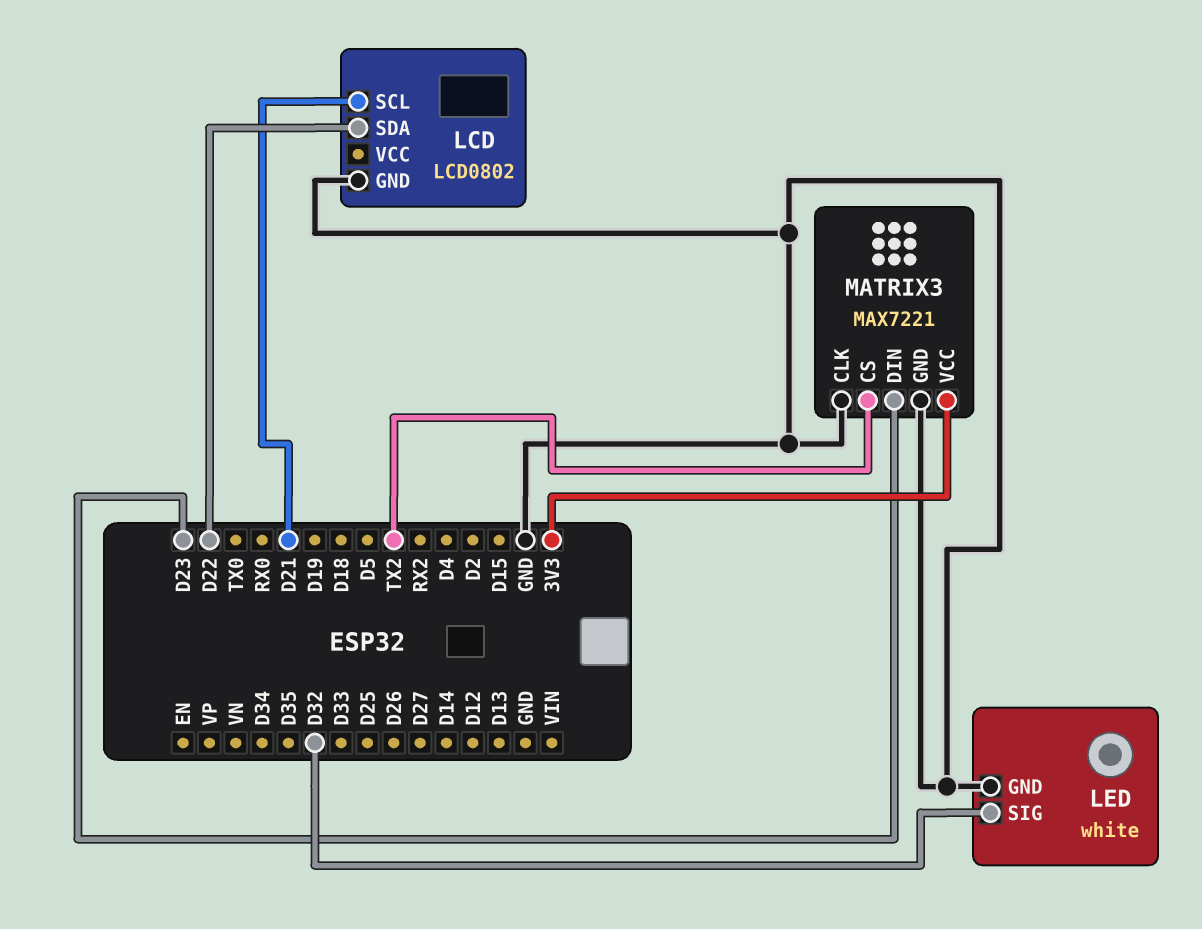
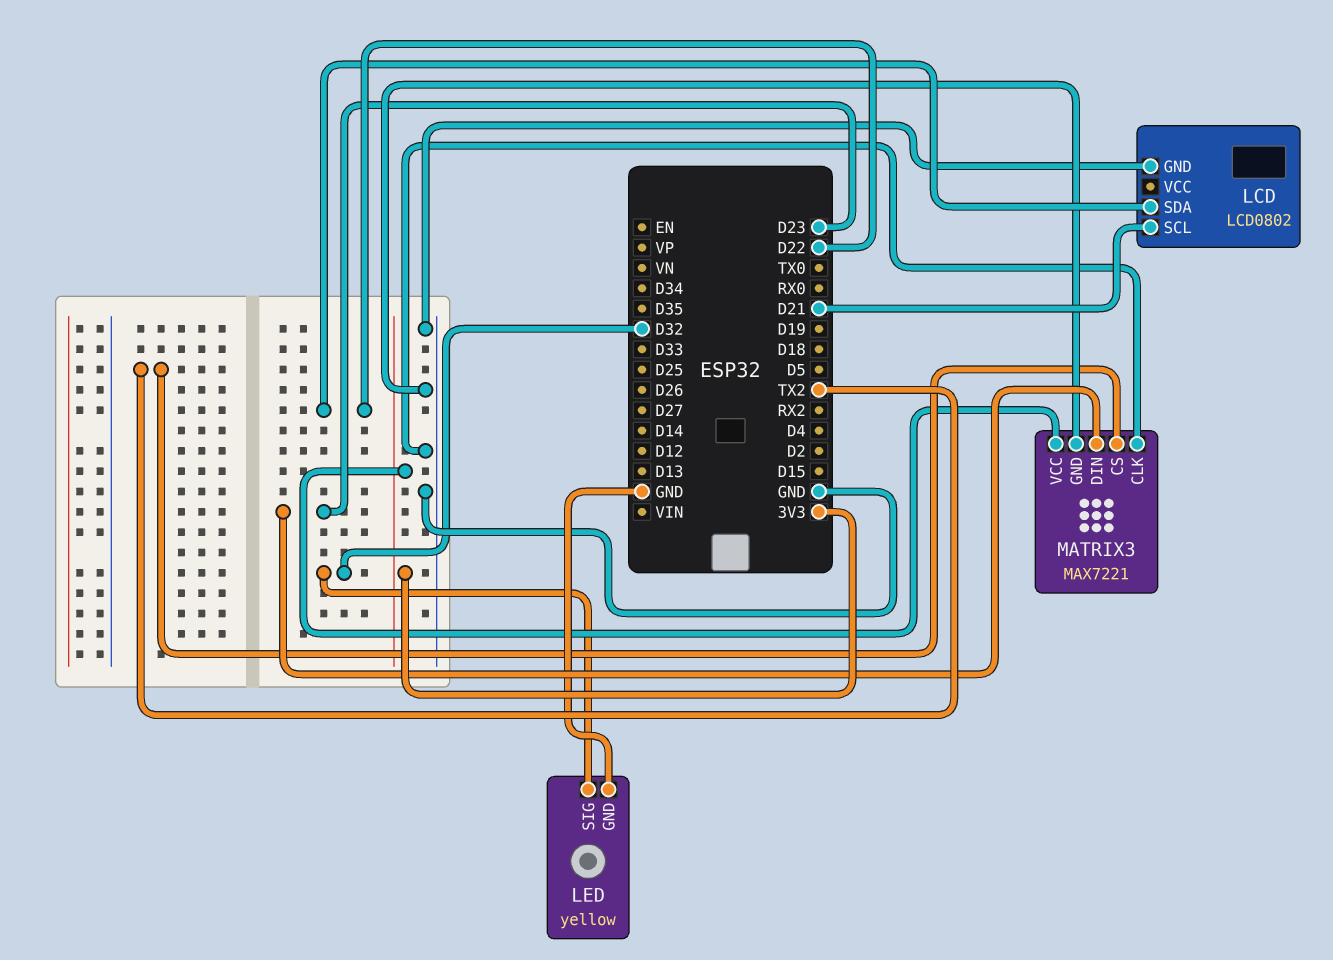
LED: white -> yellow

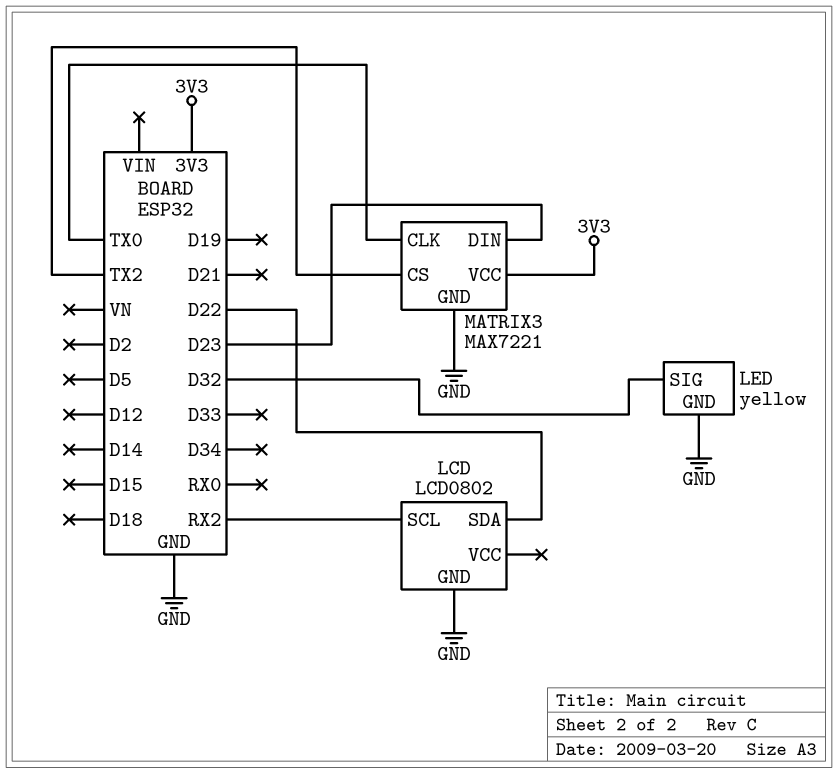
LCD pin SCL: D21 -> RX2
MATRIX3 pin CLK: GND -> TX0

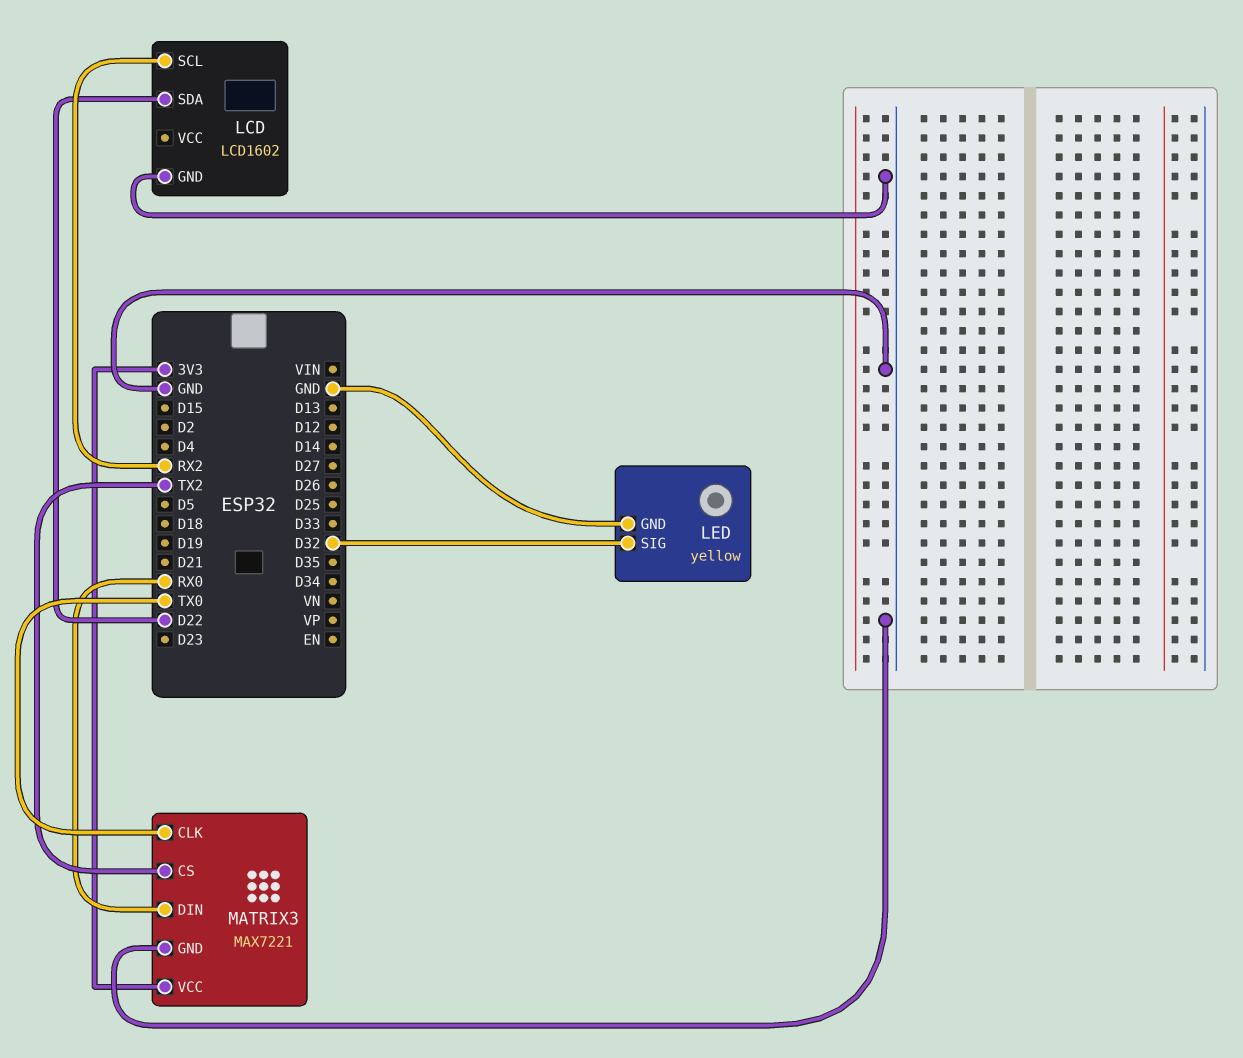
LCD: LCD0802 -> LCD1602
MATRIX3 pin DIN: D23 -> RX0

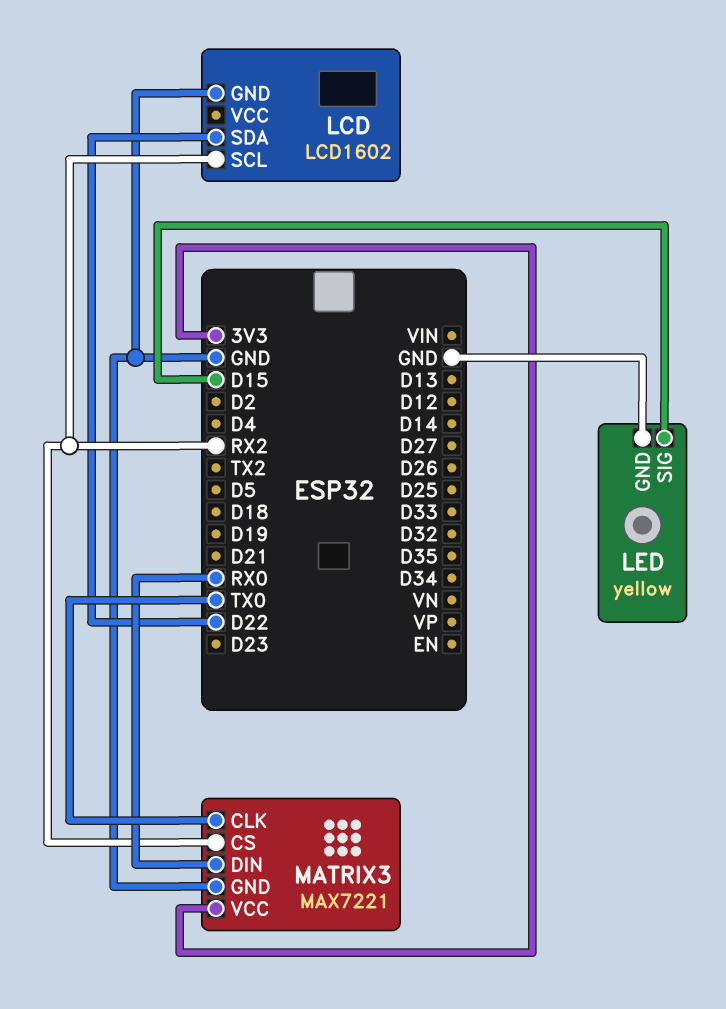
LED pin SIG: D32 -> D15
MATRIX3 pin CS: TX2 -> RX2

